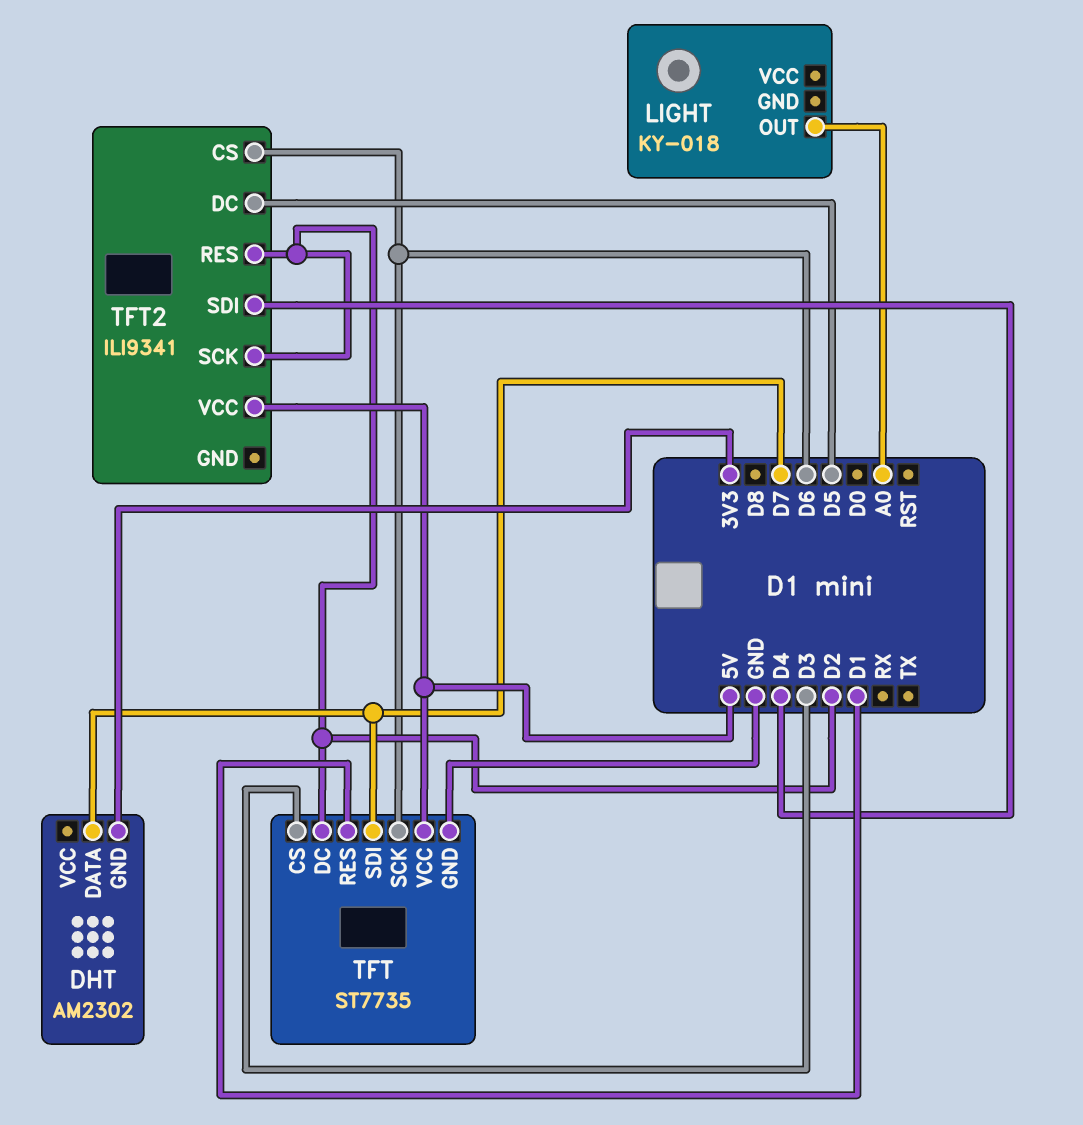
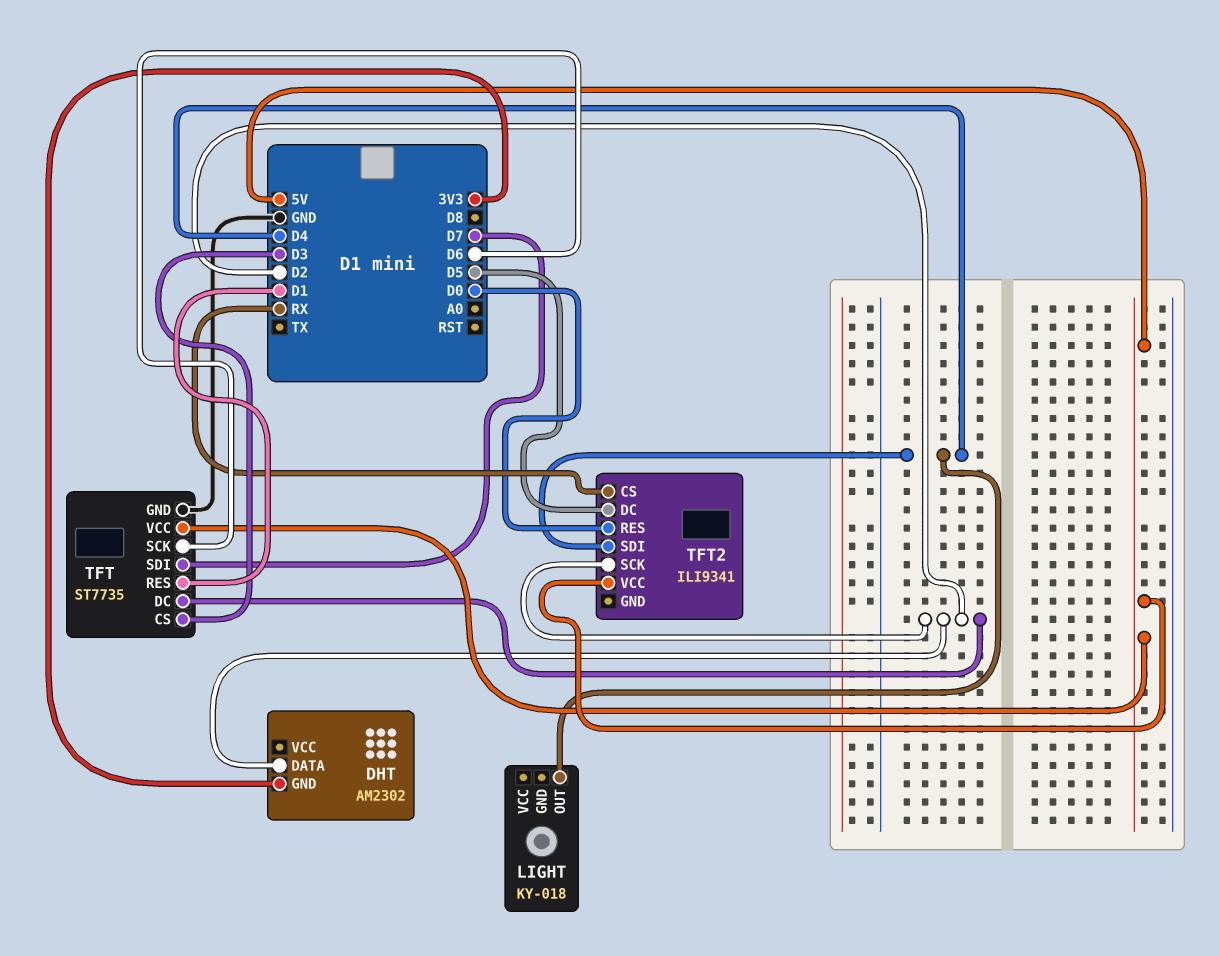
DHT pin DATA: D7 -> D2
LIGHT pin OUT: A0 -> D4
TFT2 pin CS: D6 -> RX
TFT2 pin RES: D2 -> D0

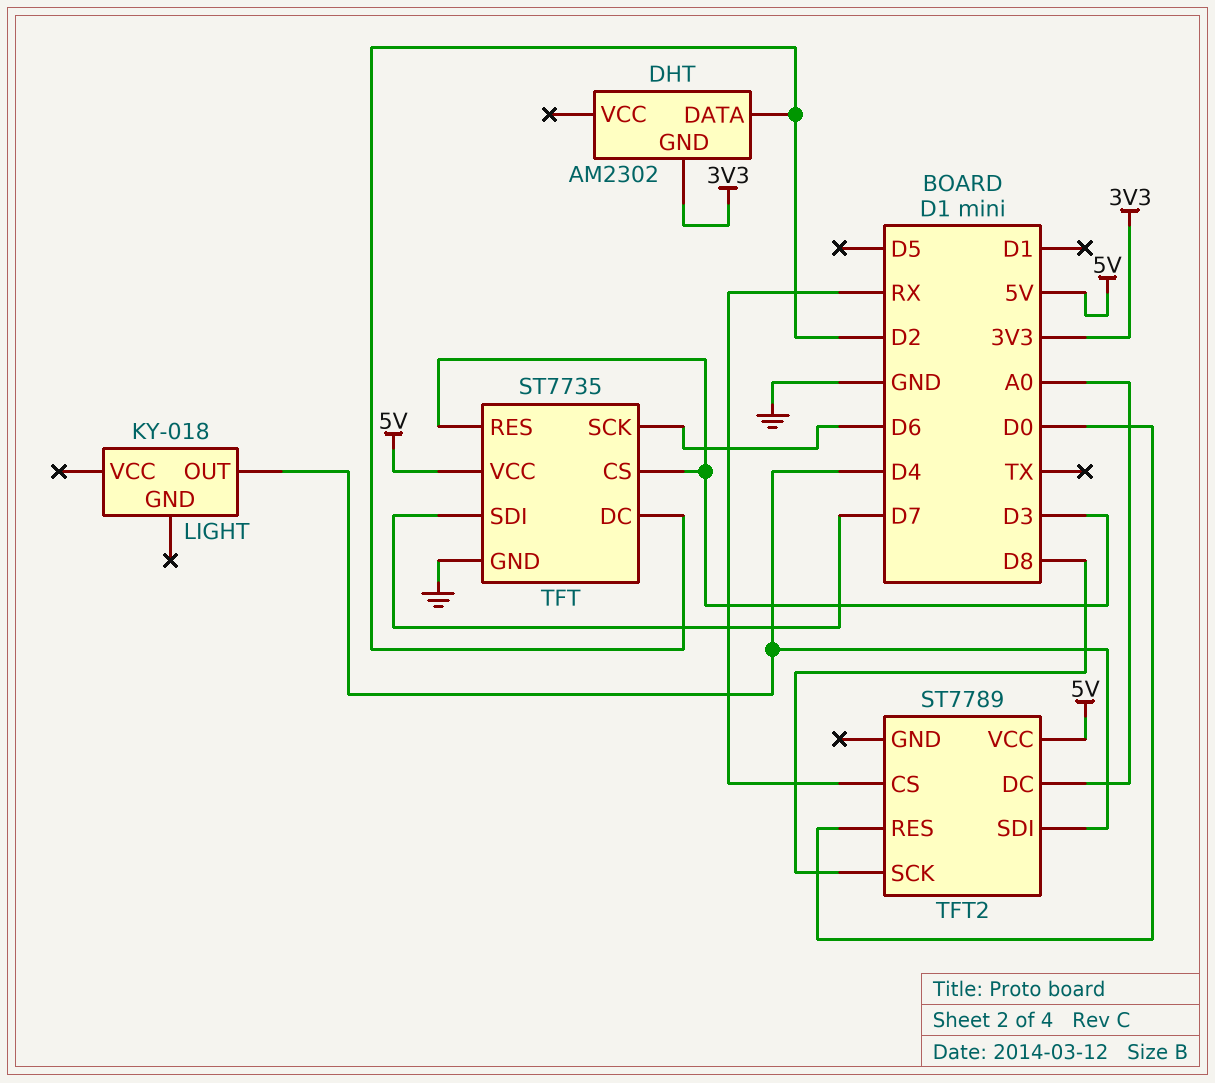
TFT pin RES: D1 -> D3
TFT2: ILI9341 -> ST7789
TFT2 pin DC: D5 -> A0
TFT2 pin SCK: D2 -> D8

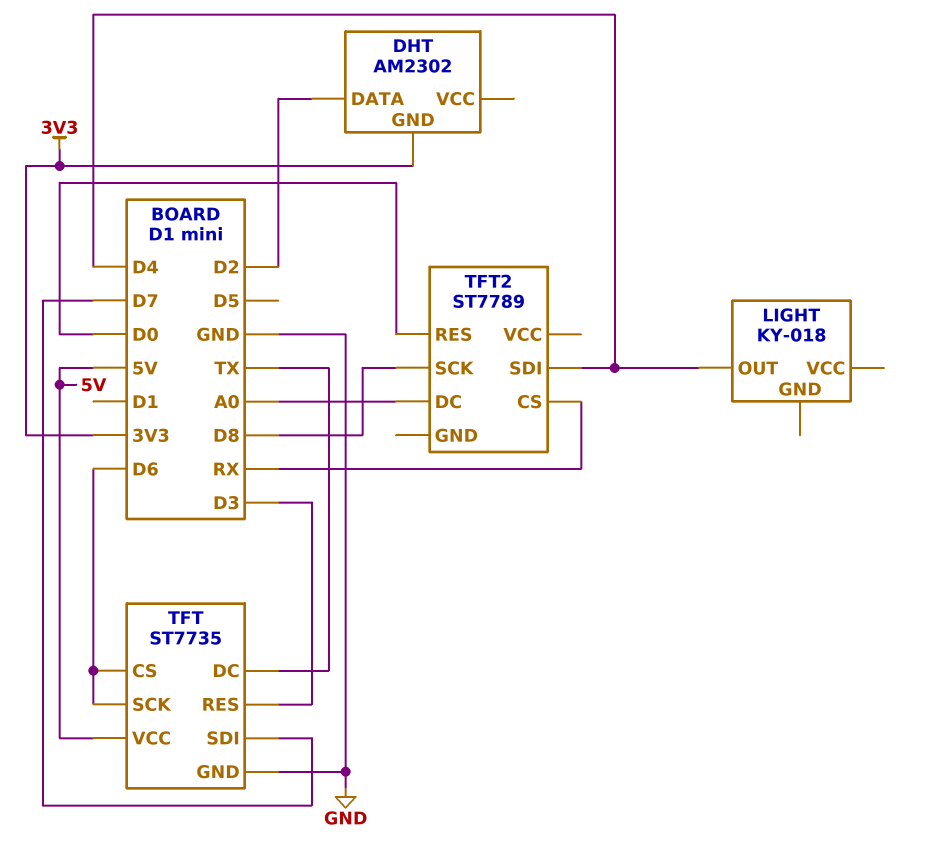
TFT pin CS: D3 -> D6
TFT pin DC: D2 -> TX
TFT2 pin VCC: 5V -> none

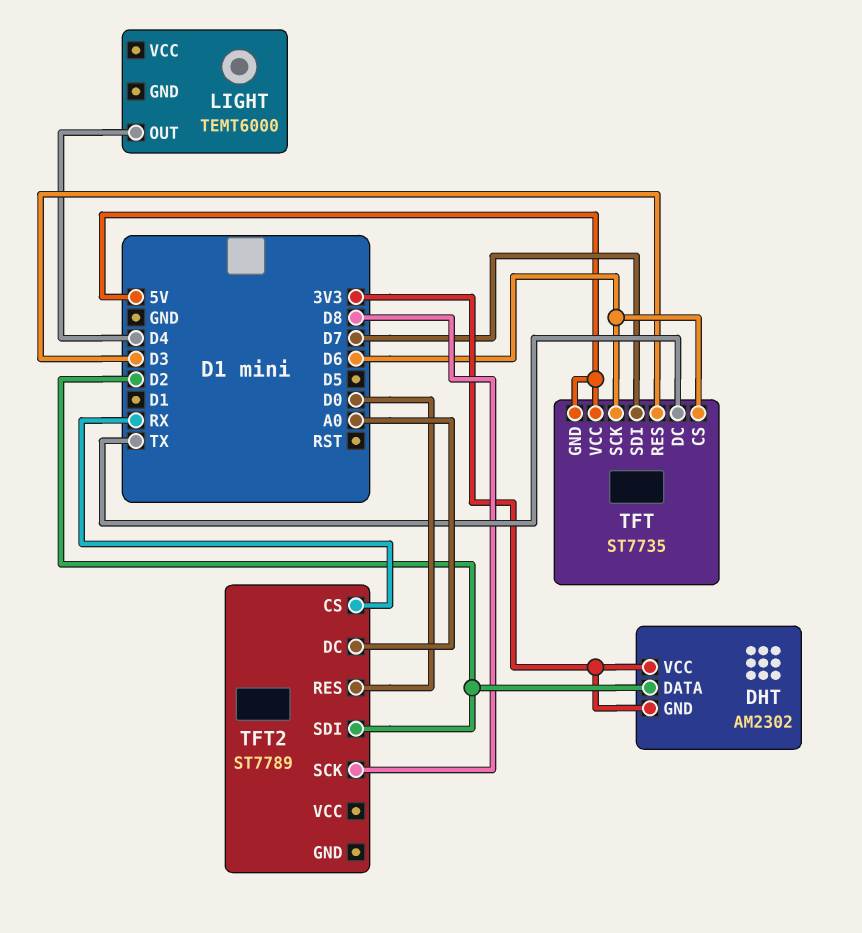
DHT pin VCC: none -> 3V3
LIGHT: KY-018 -> TEMT6000
TFT pin GND: GND -> 5V
TFT2 pin SDI: D4 -> D2

